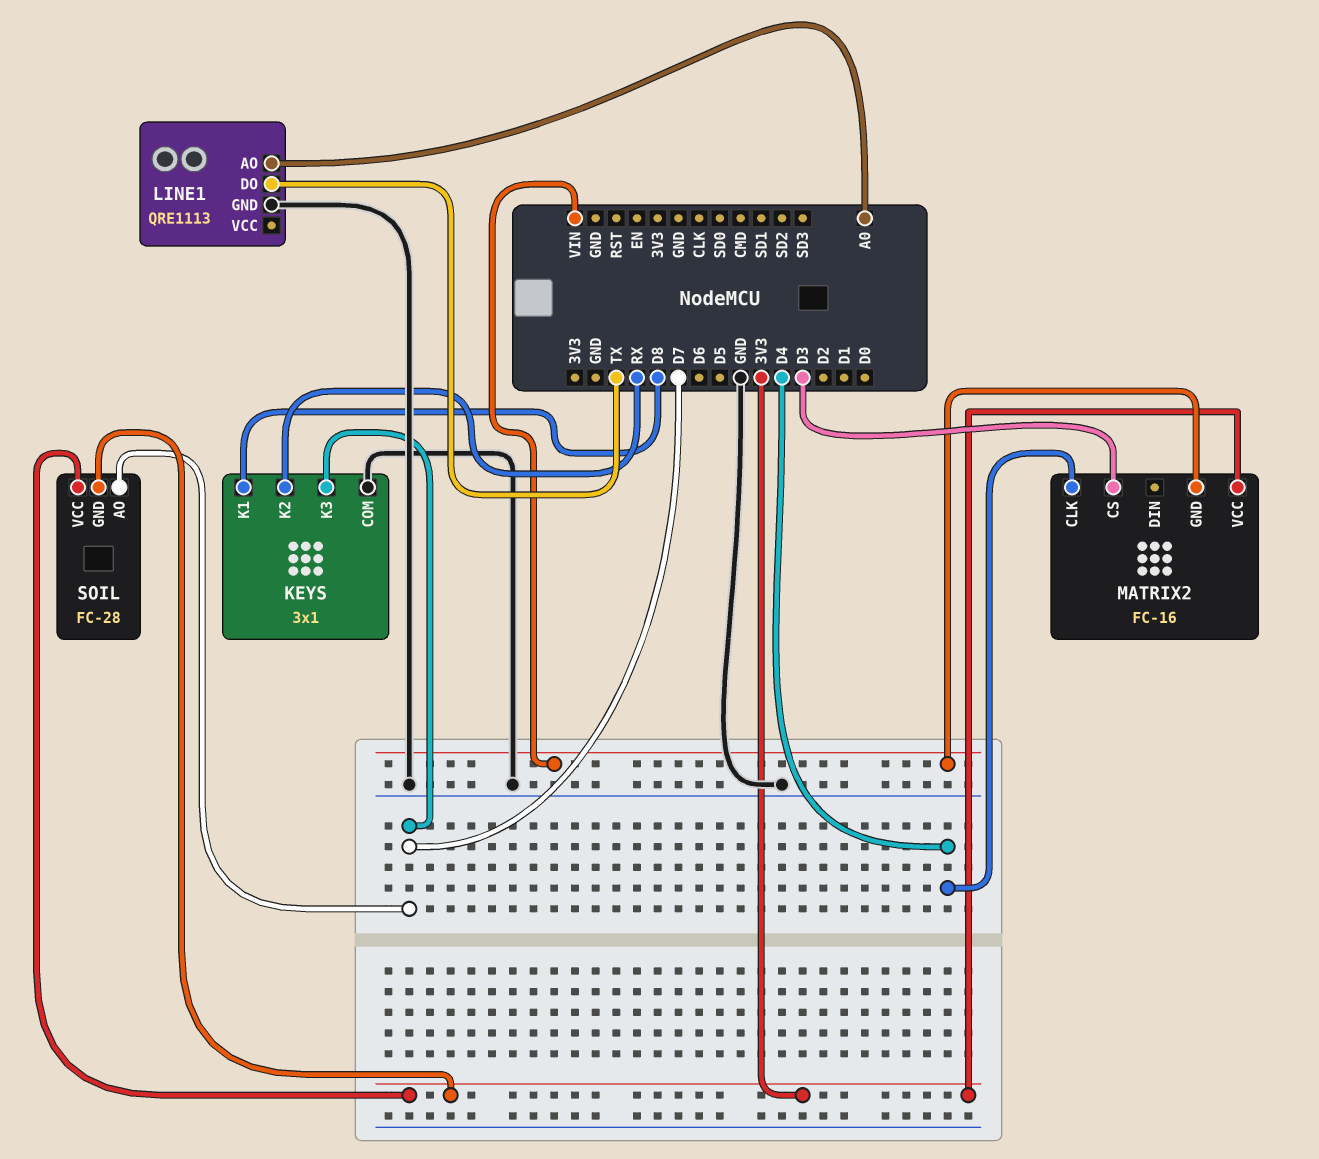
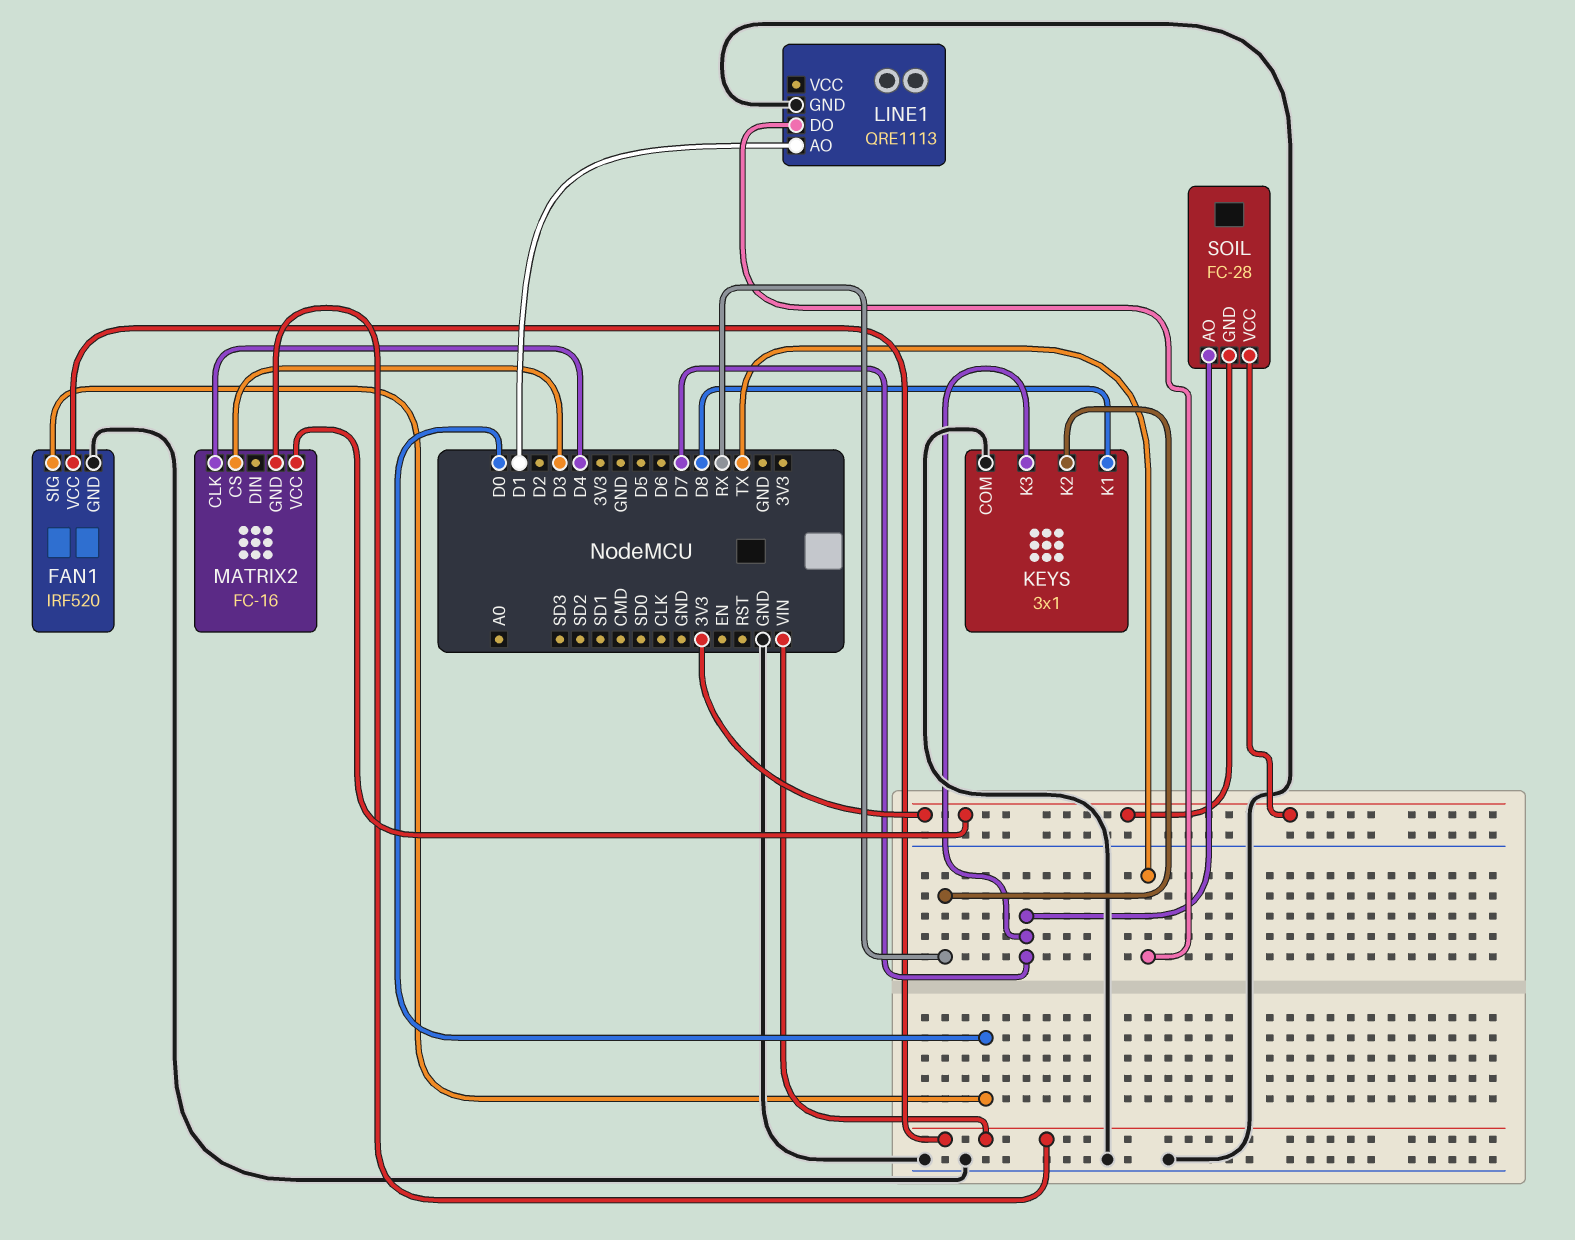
FAN1: none -> IRF520
FAN1 pin GND: none -> GND
FAN1 pin SIG: none -> D0
FAN1 pin VCC: none -> VIN
LINE1 pin AO: A0 -> D1

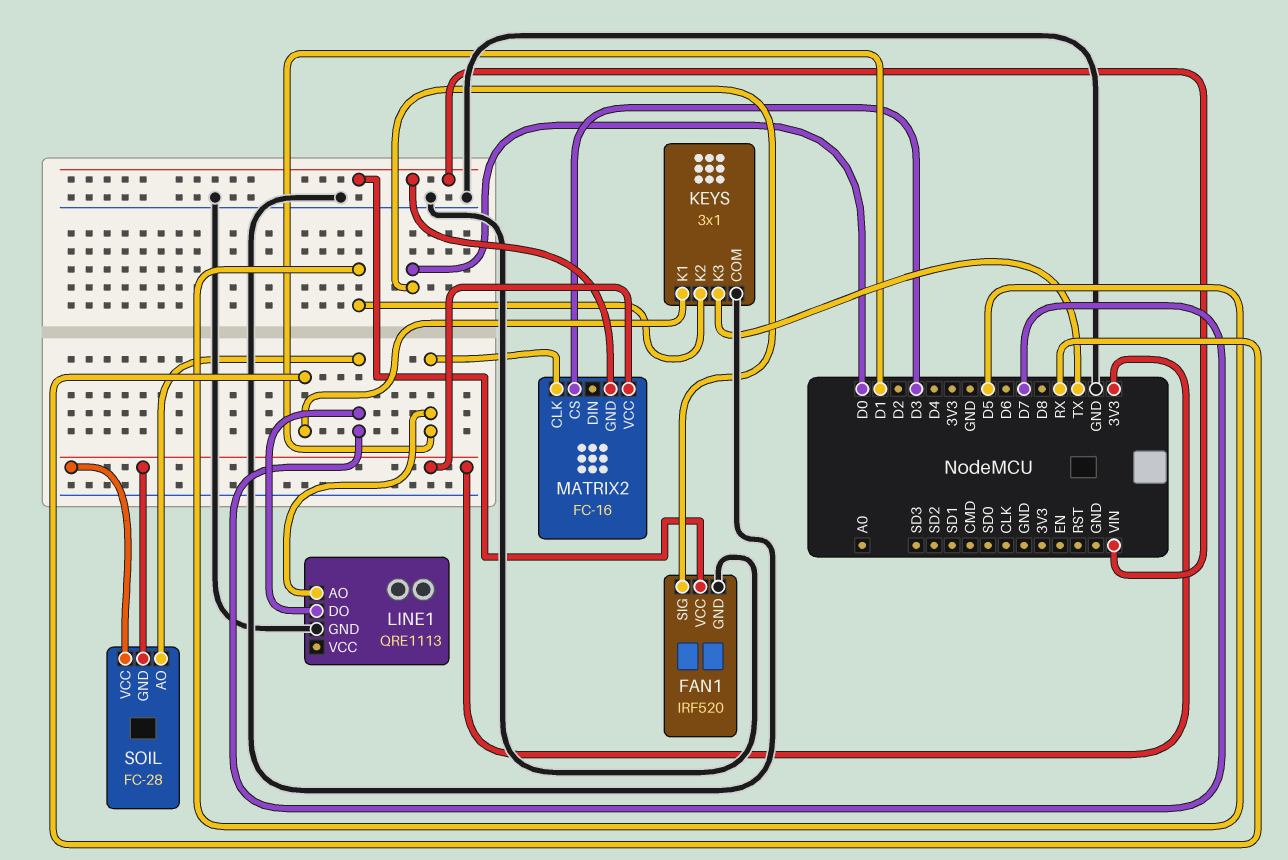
KEYS pin K1: D8 -> RX
KEYS pin K2: RX -> D5
KEYS pin K3: D7 -> TX
LINE1 pin DO: TX -> D7
MATRIX2 pin CLK: D4 -> D1

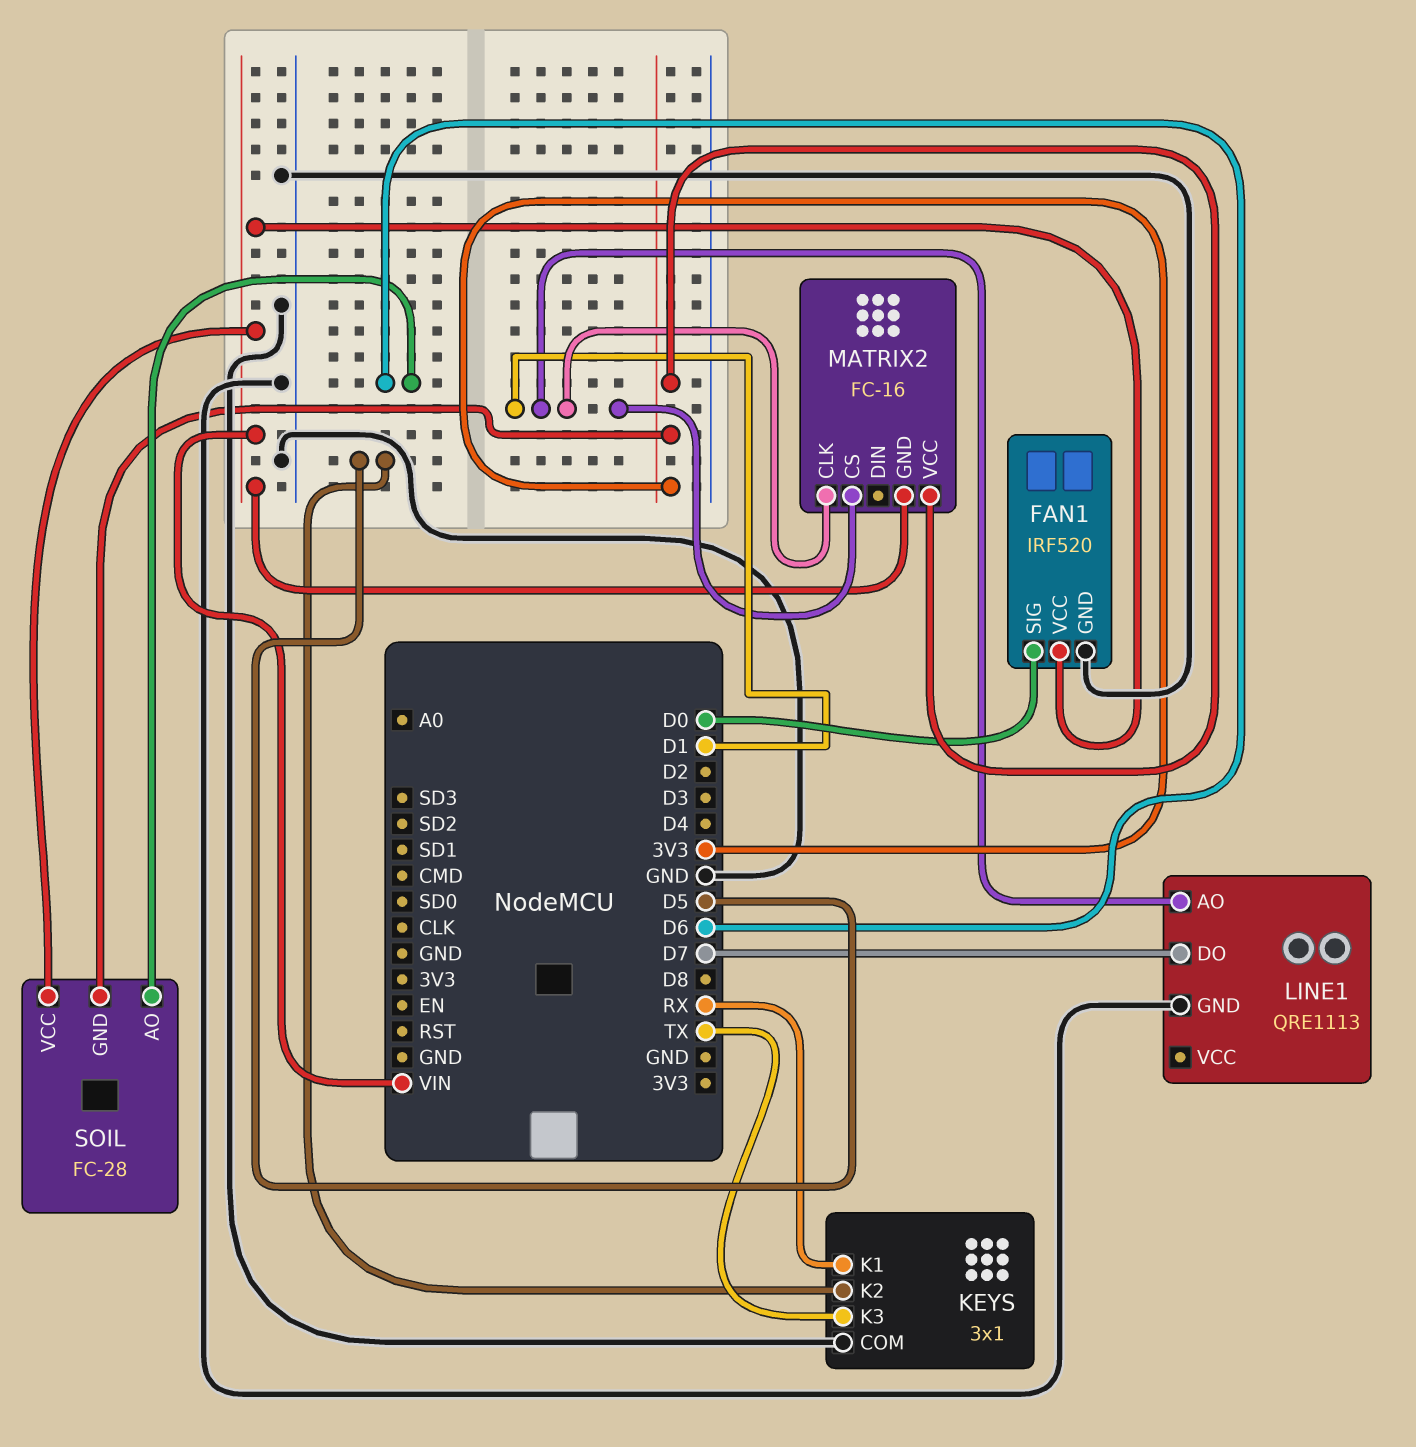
MATRIX2 pin CS: D3 -> D1
SOIL pin AO: D7 -> D6
SOIL pin VCC: 3V3 -> VIN

